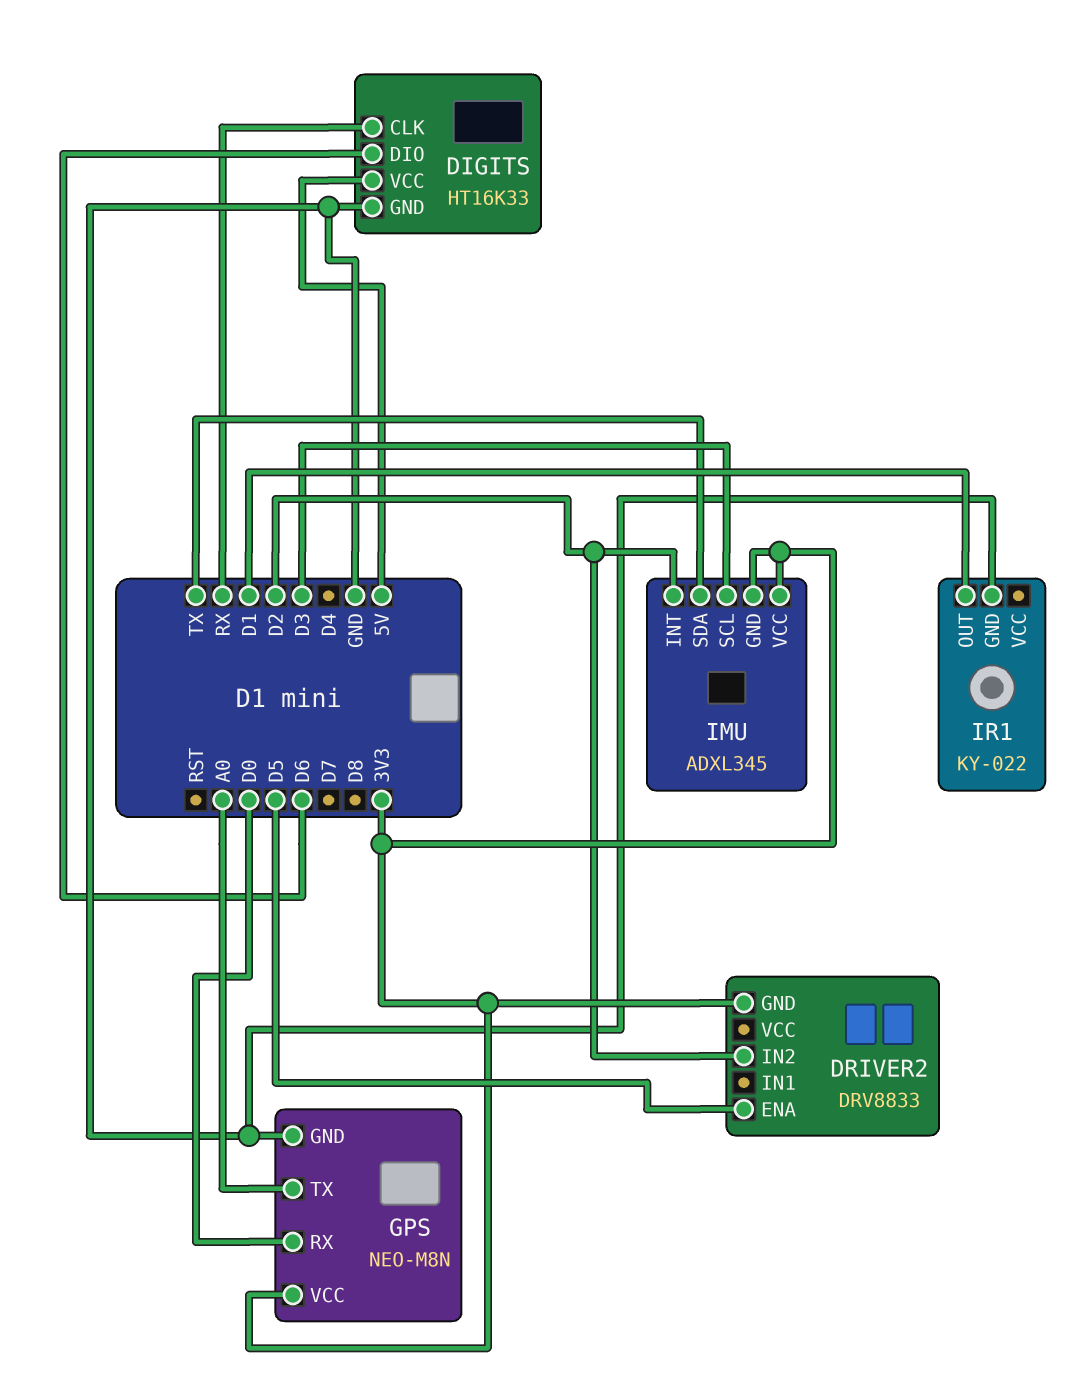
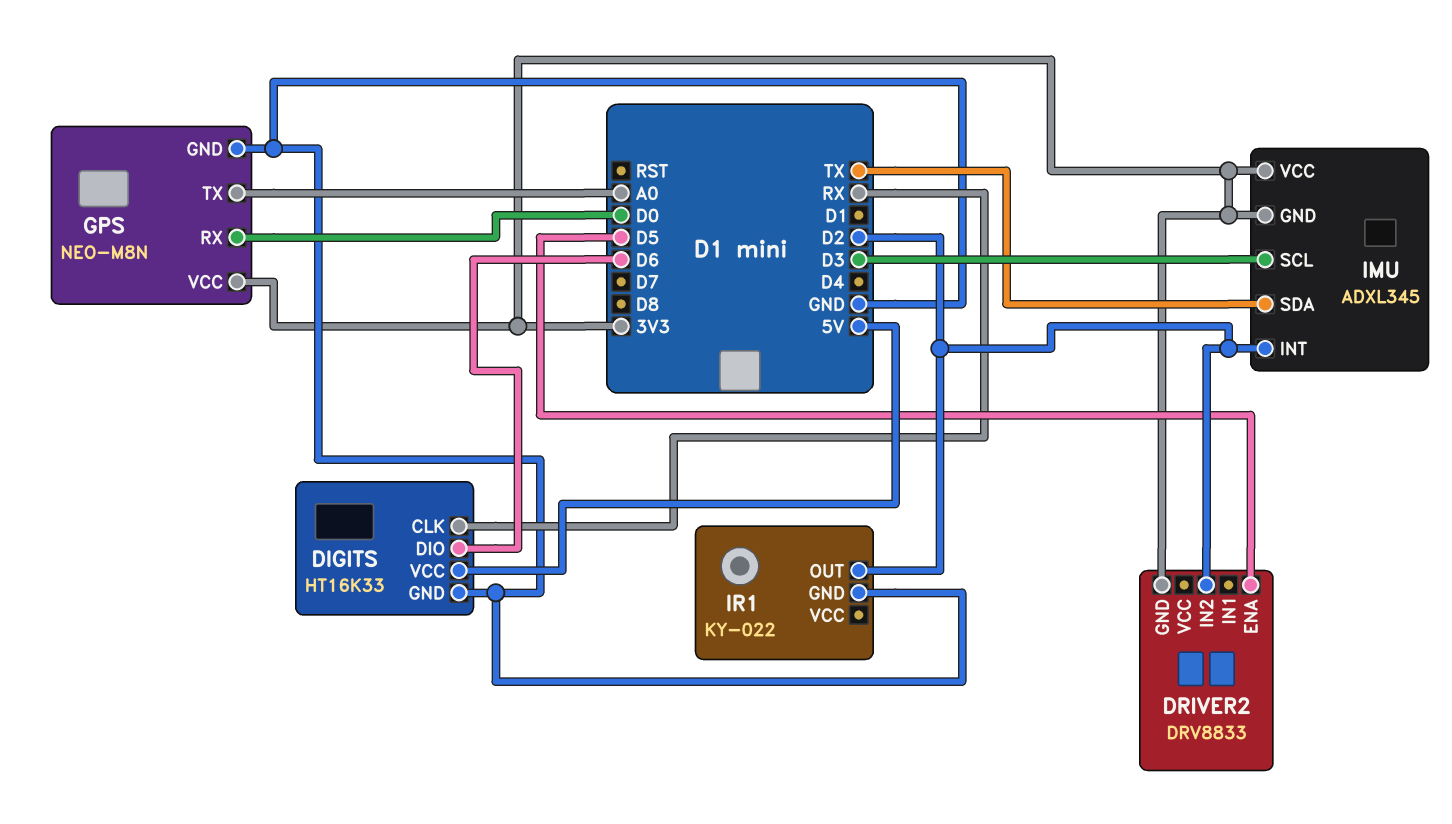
IR1 pin OUT: D1 -> D2

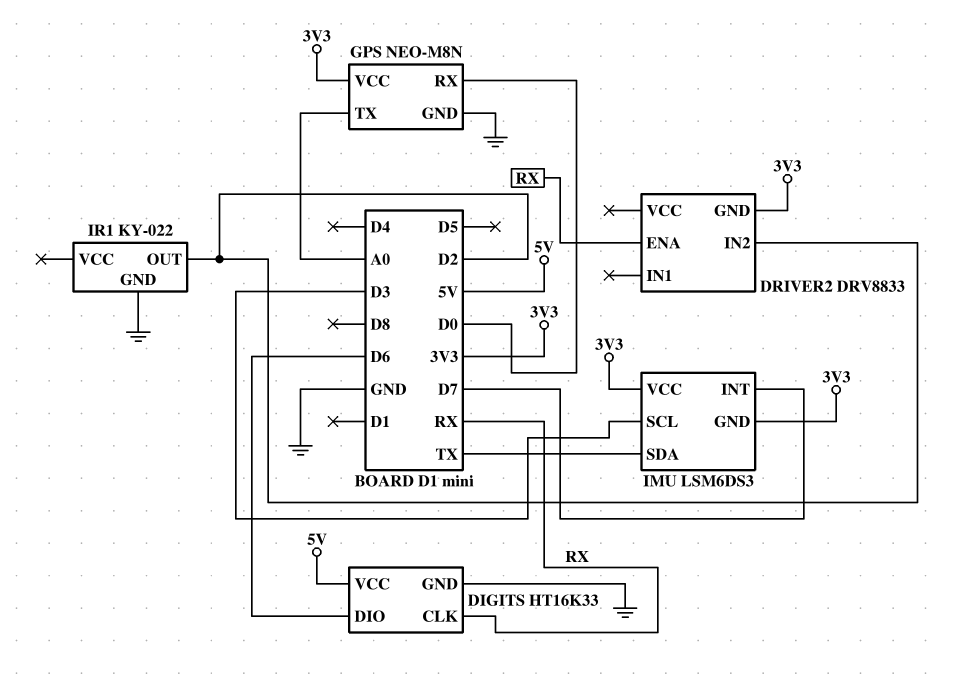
DRIVER2 pin ENA: D5 -> RX
IMU: ADXL345 -> LSM6DS3
IMU pin INT: D2 -> D7

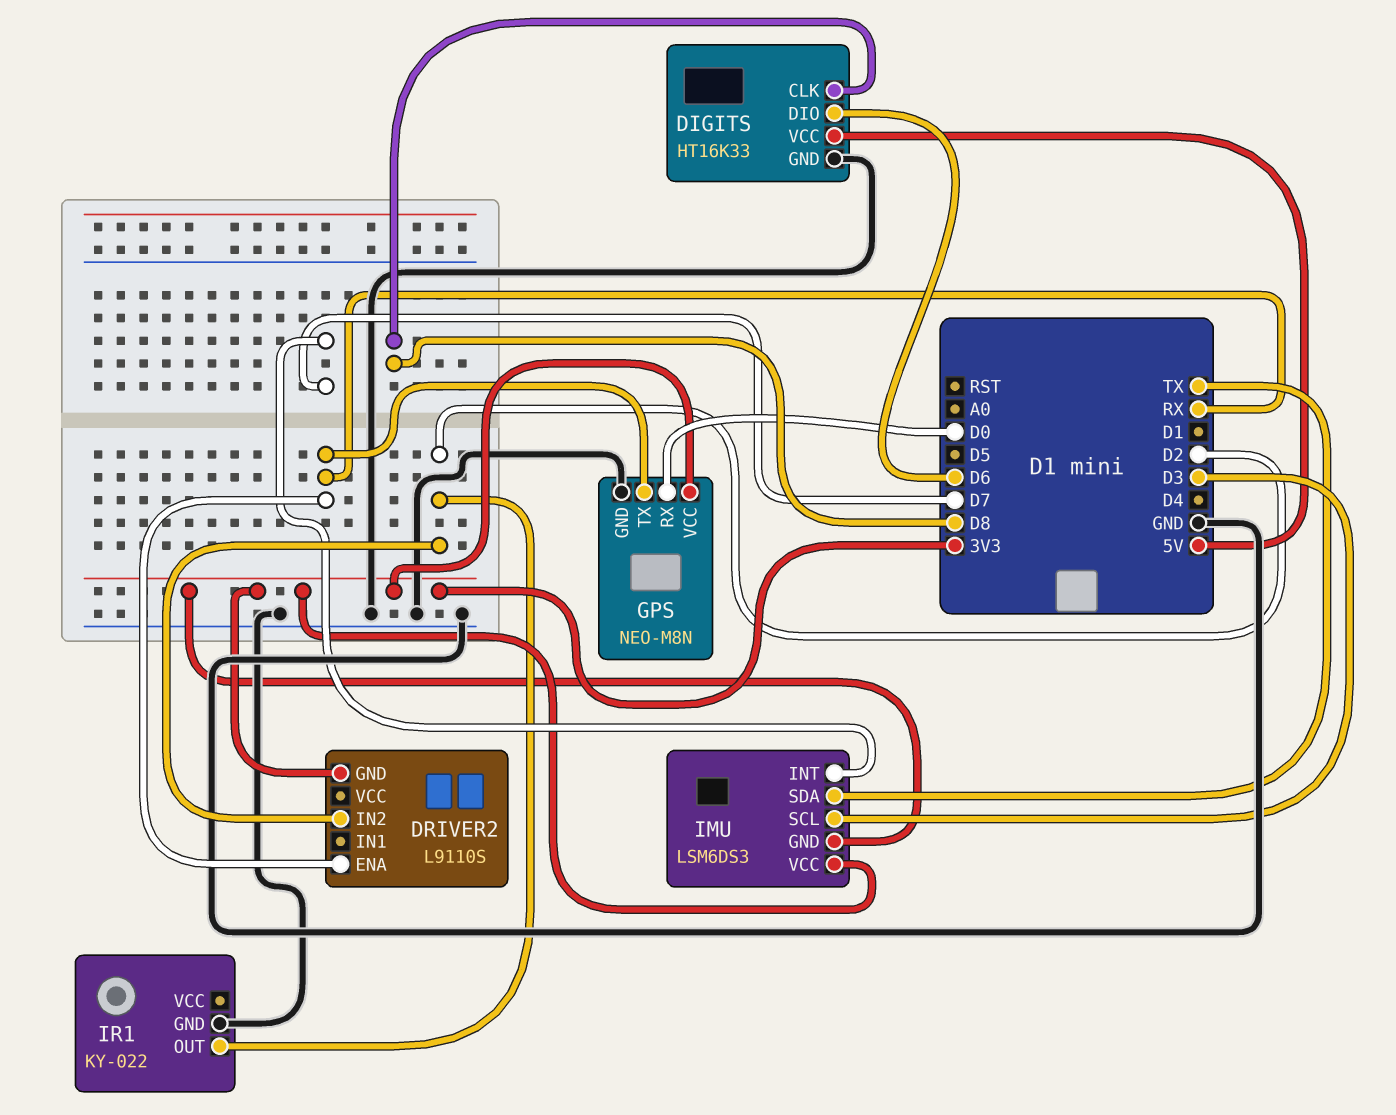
DIGITS pin CLK: RX -> D8
DRIVER2: DRV8833 -> L9110S
GPS pin TX: A0 -> RX

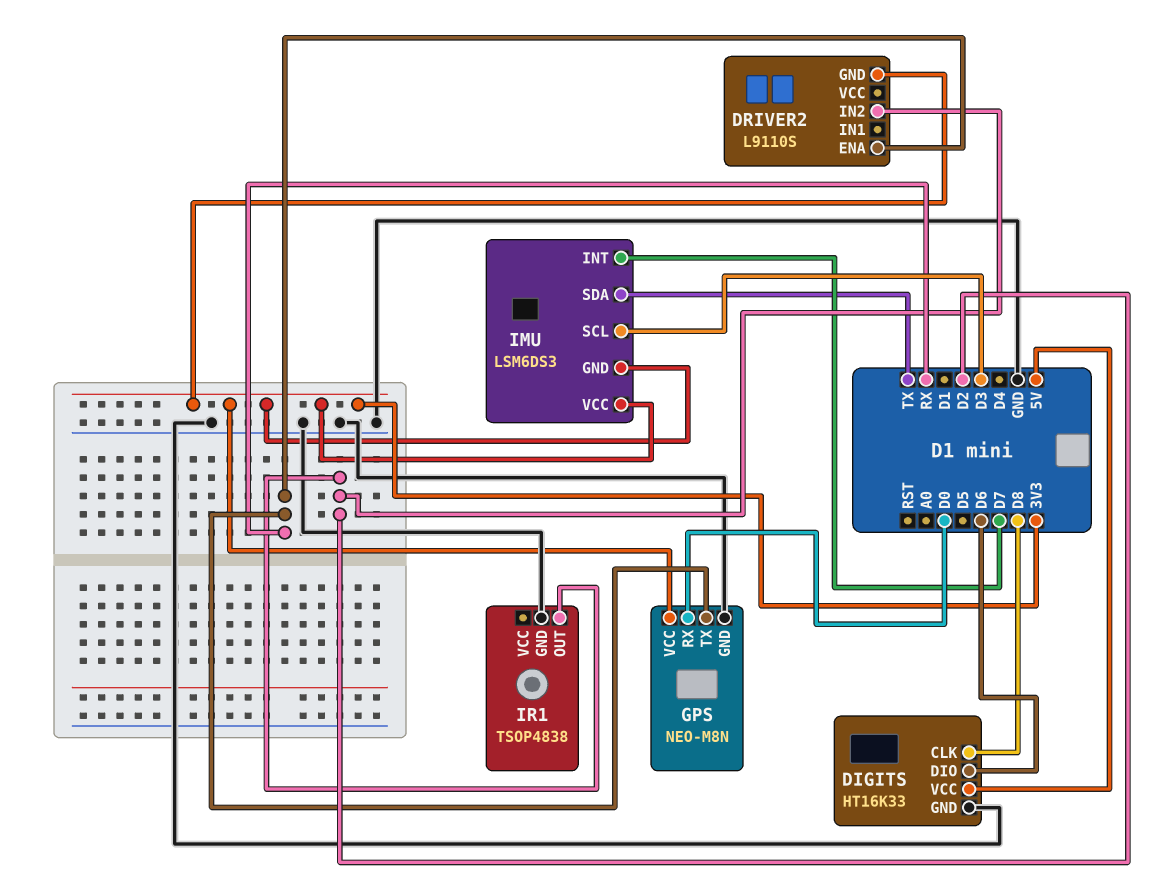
IR1: KY-022 -> TSOP4838

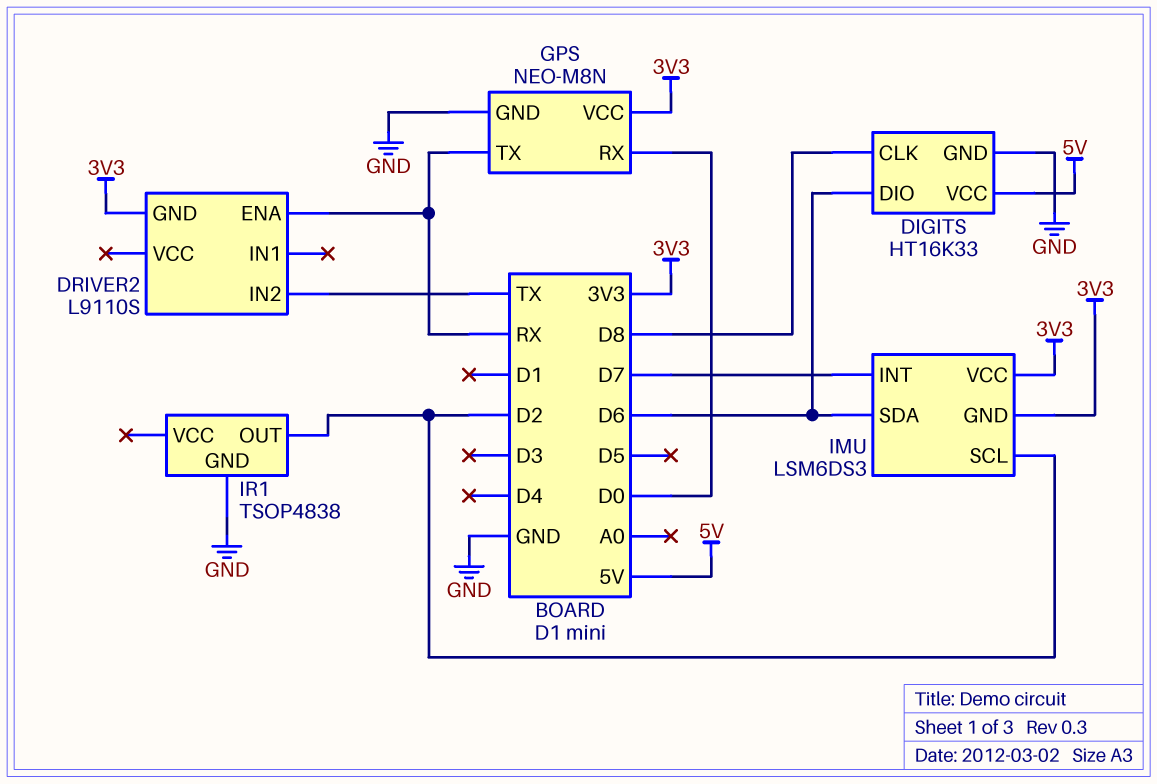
DRIVER2 pin IN2: D2 -> TX
IMU pin SCL: D3 -> D2
IMU pin SDA: TX -> D6

